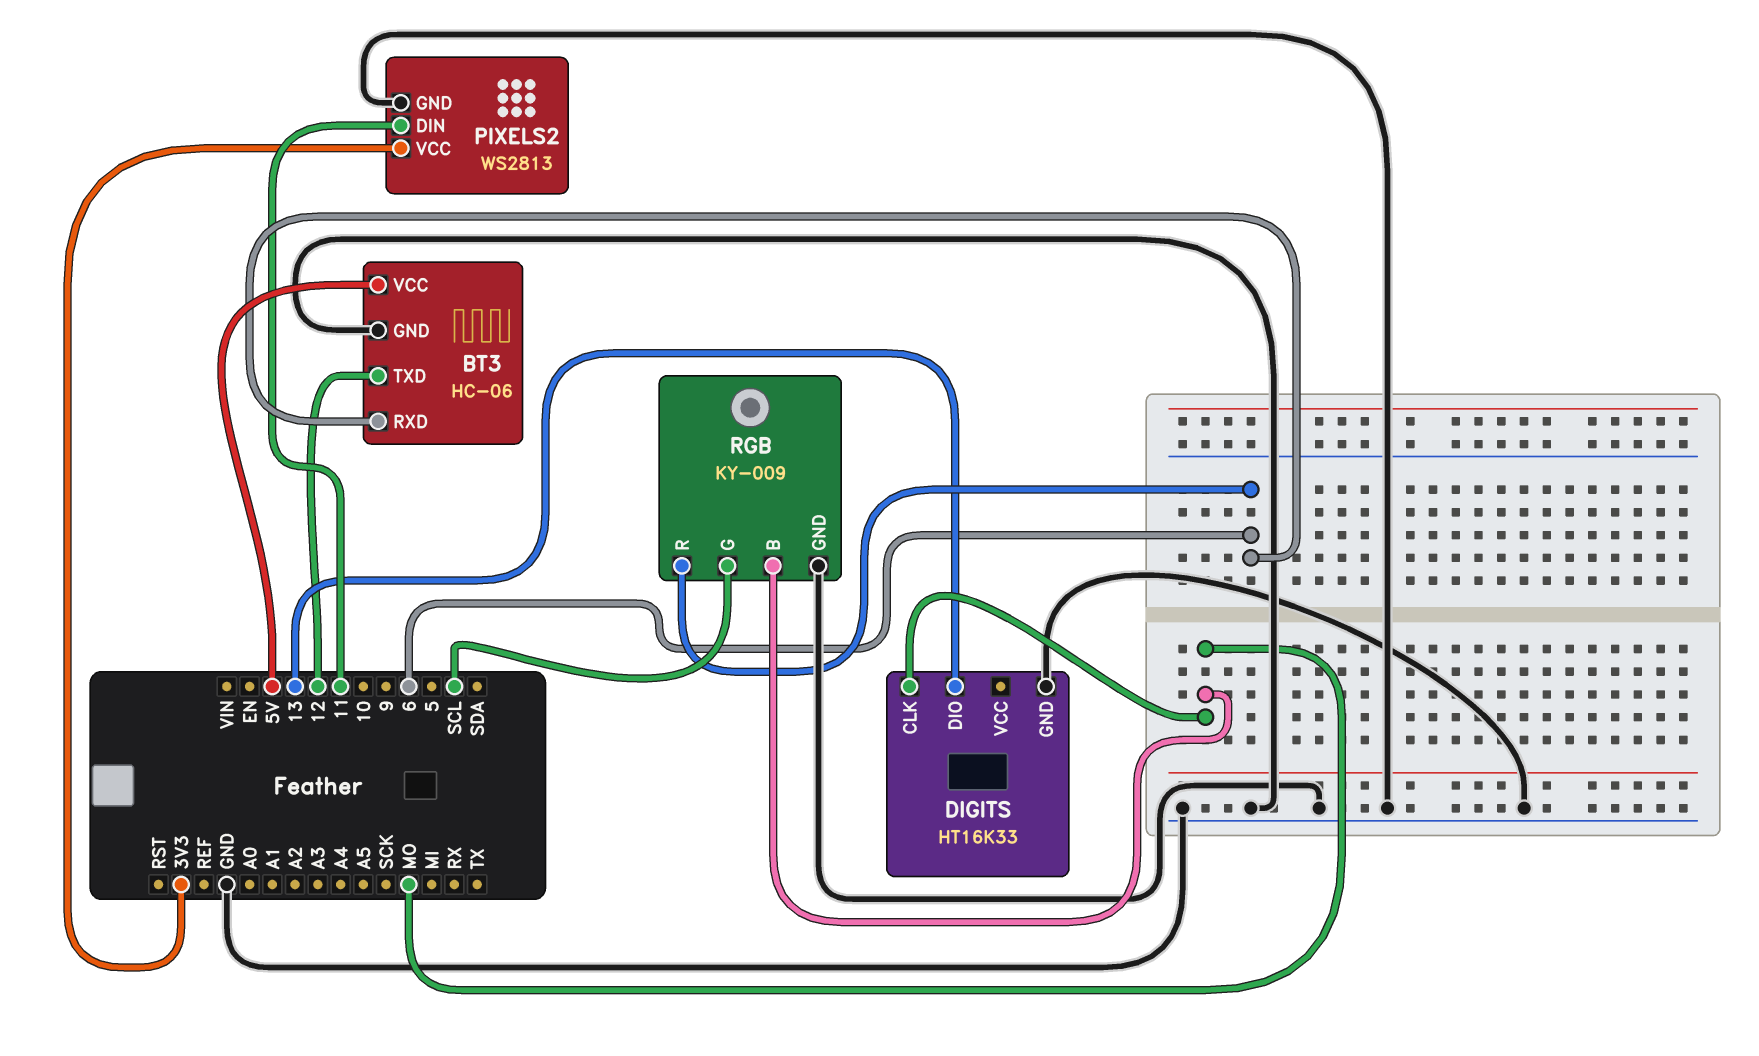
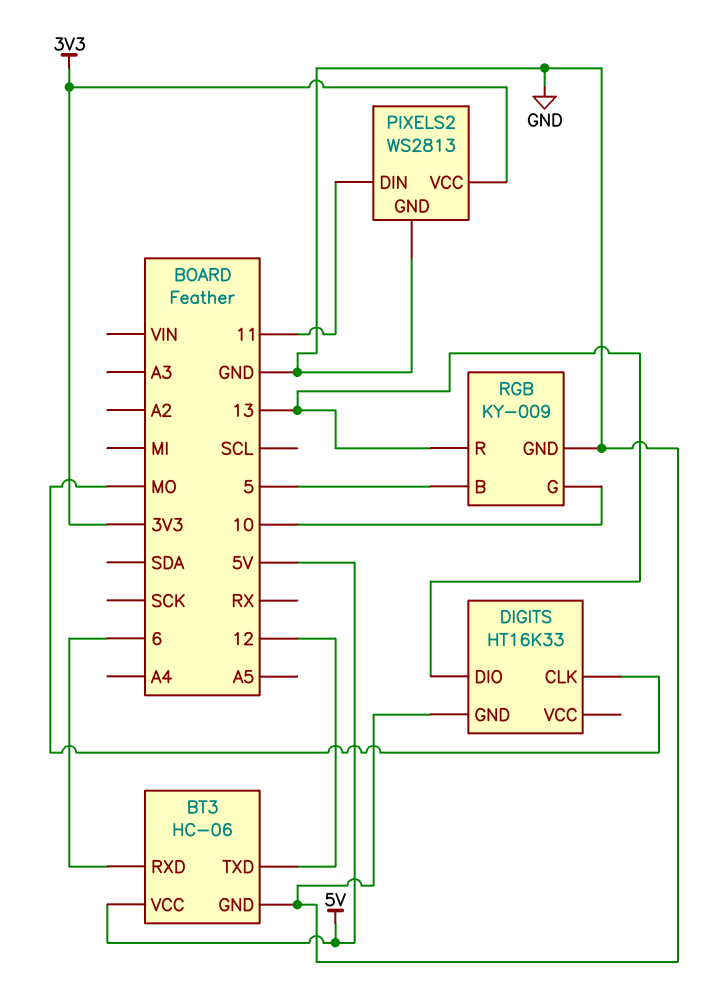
RGB pin B: MO -> 5
RGB pin G: SCL -> 10
RGB pin R: 6 -> 13

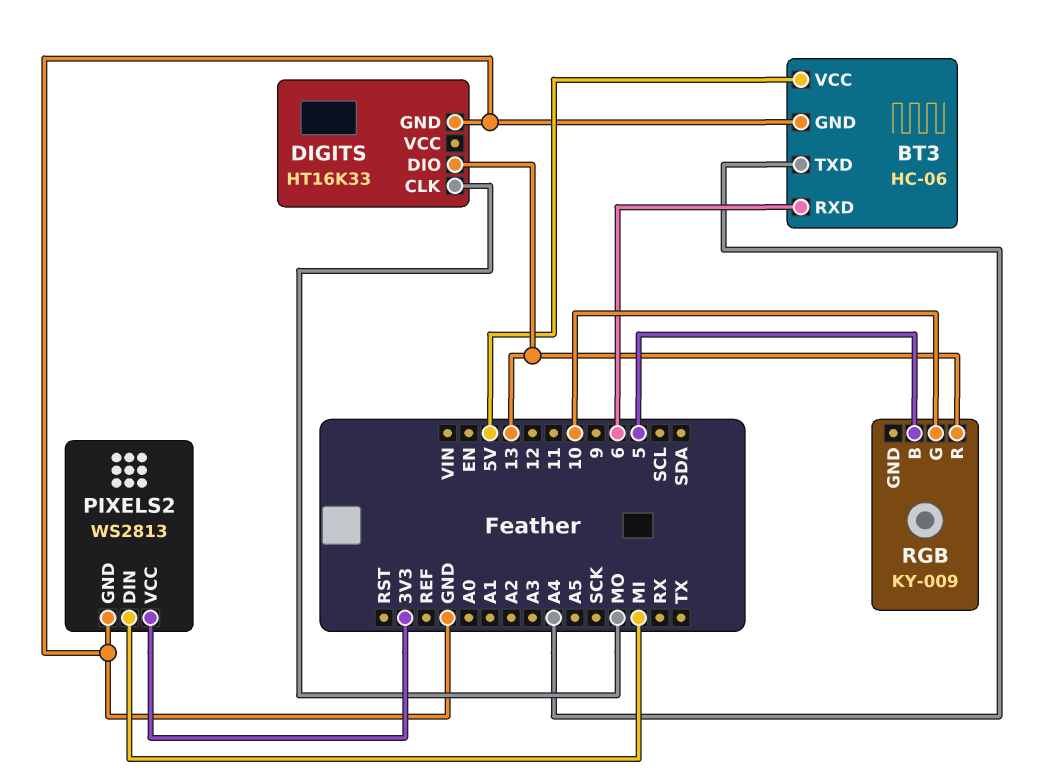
BT3 pin TXD: 12 -> A4
PIXELS2 pin DIN: 11 -> MI
RGB pin GND: GND -> none

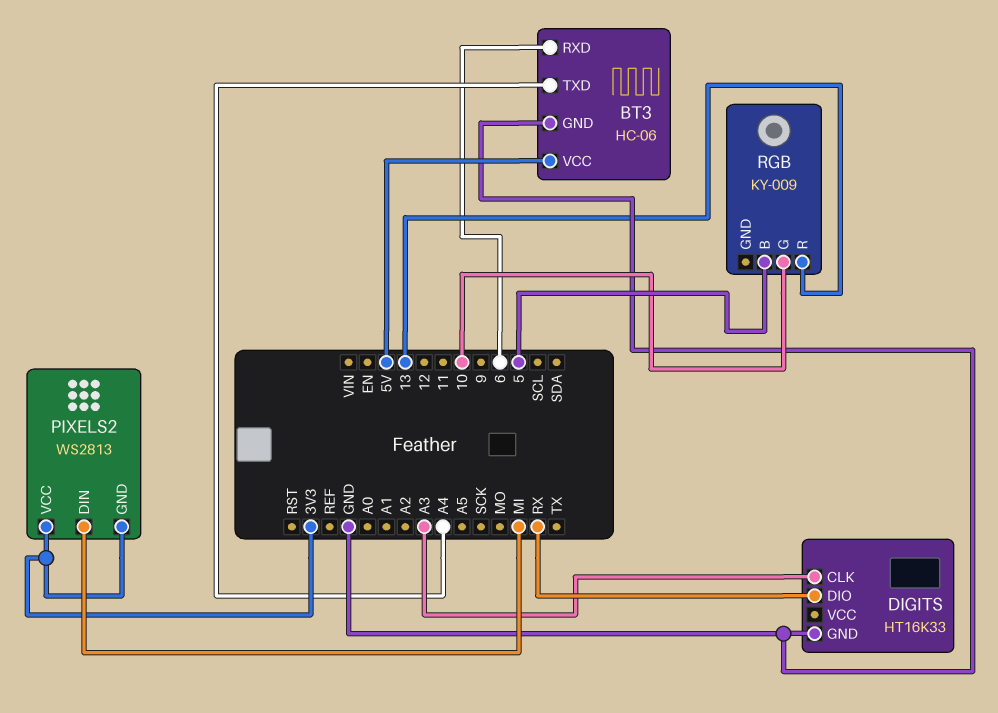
DIGITS pin CLK: MO -> A3
DIGITS pin DIO: 13 -> RX
PIXELS2 pin GND: GND -> 3V3

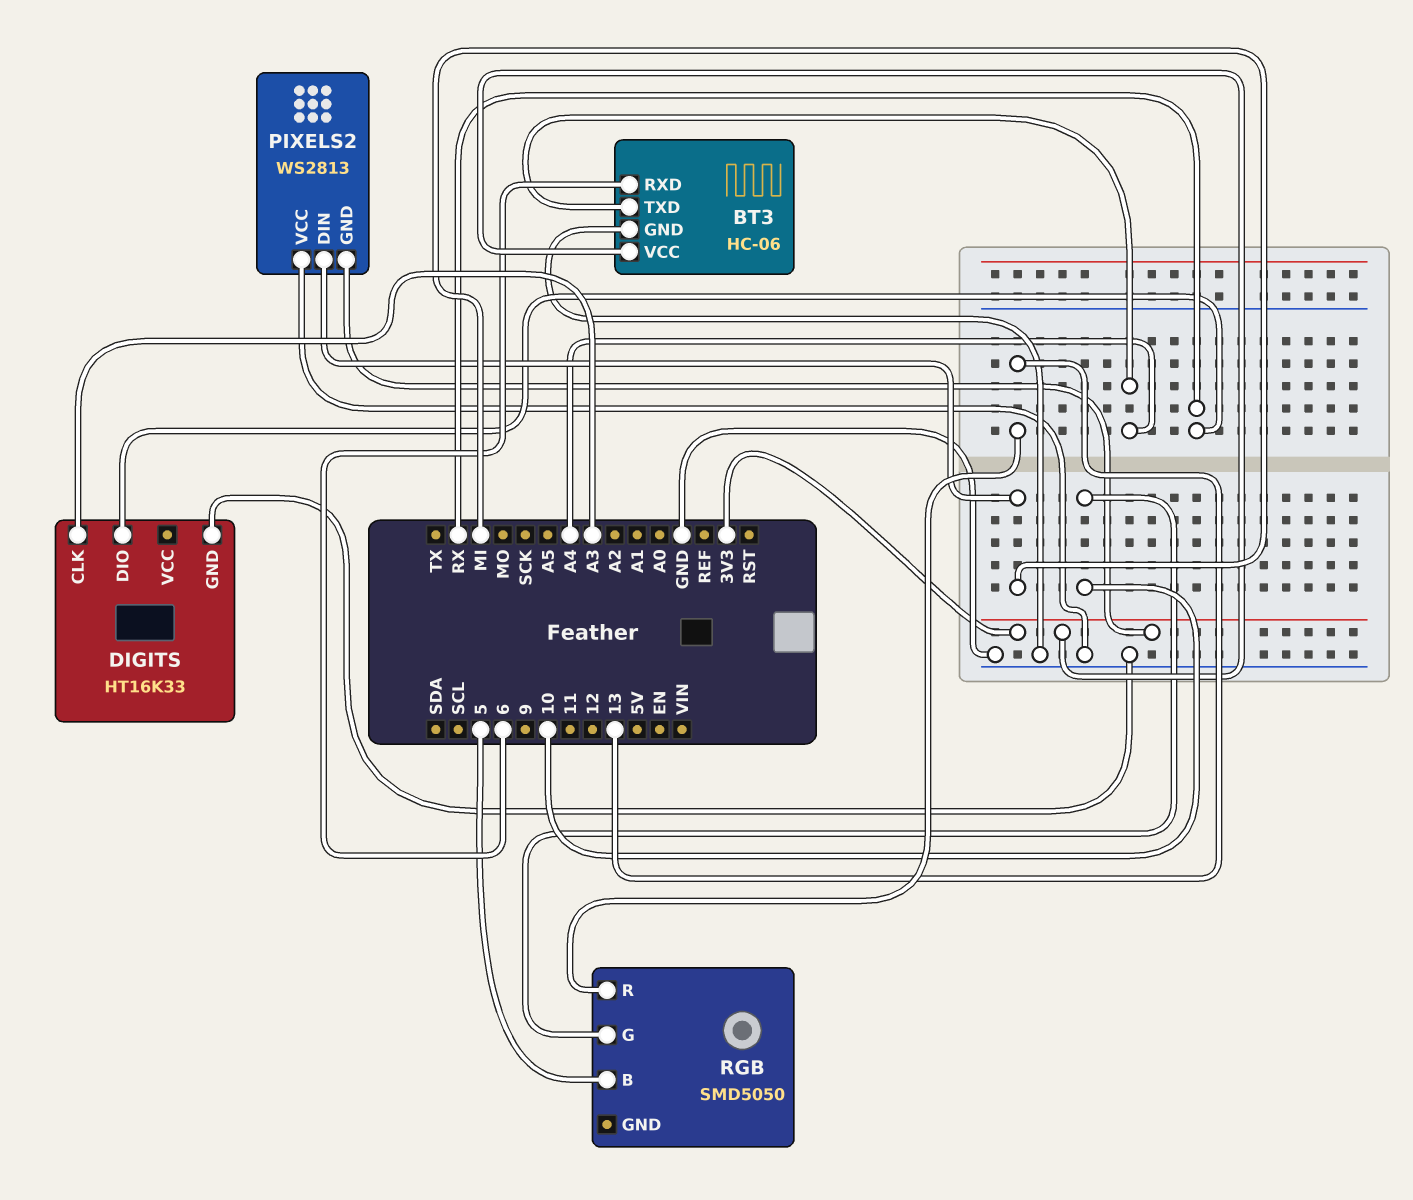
BT3 pin VCC: 5V -> 3V3
PIXELS2 pin VCC: 3V3 -> GND
RGB: KY-009 -> SMD5050

